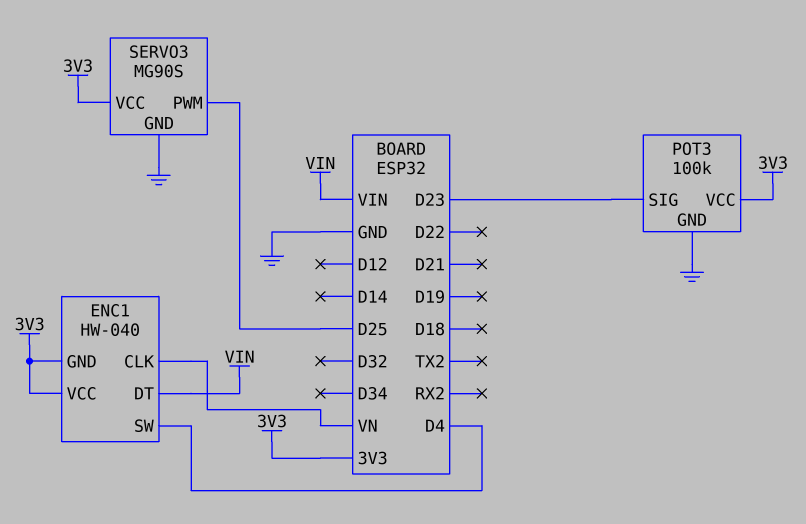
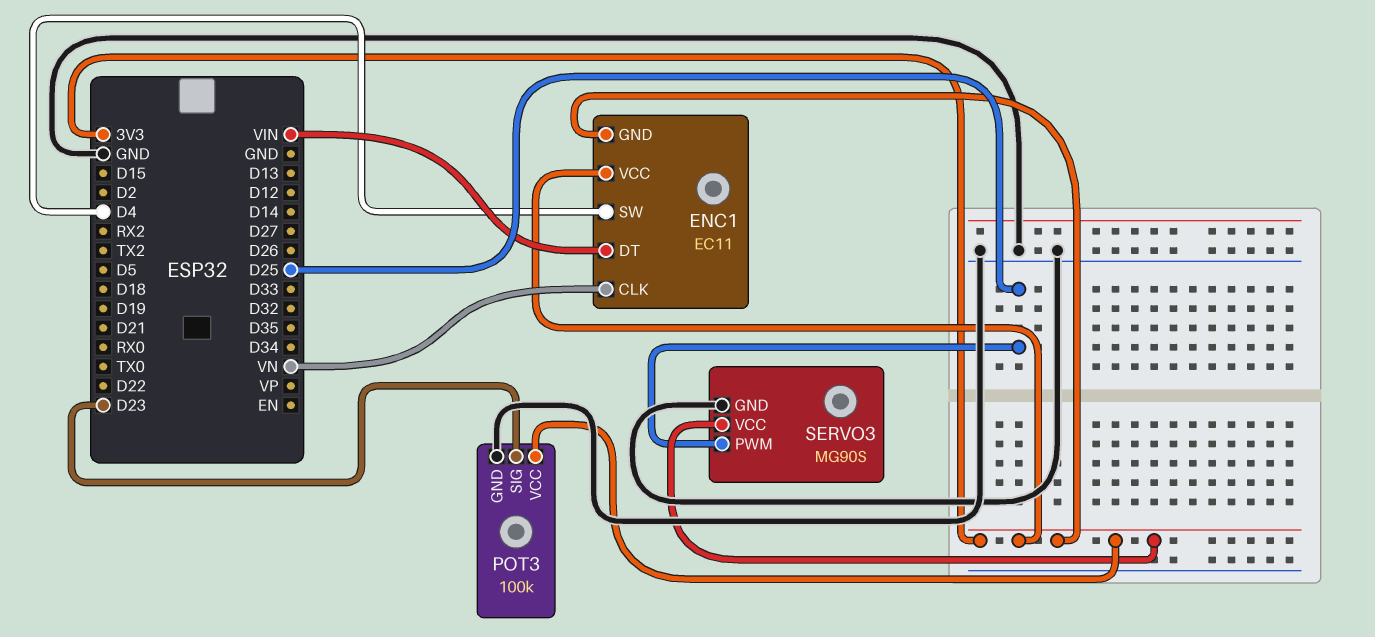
ENC1: HW-040 -> EC11

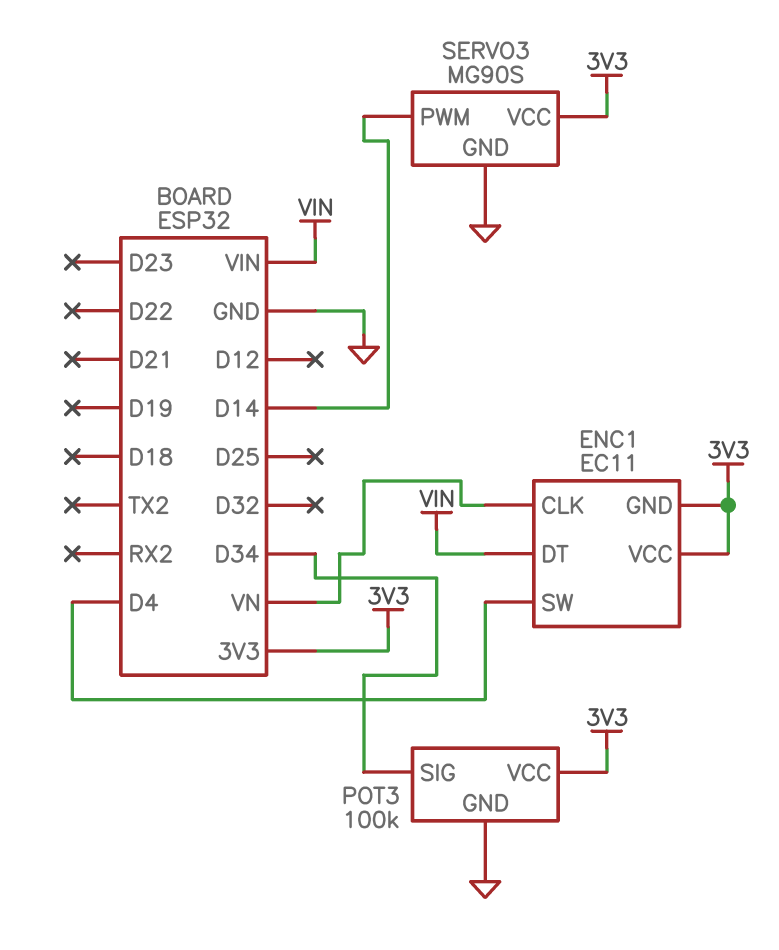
POT3 pin SIG: D23 -> D34
SERVO3 pin PWM: D25 -> D14

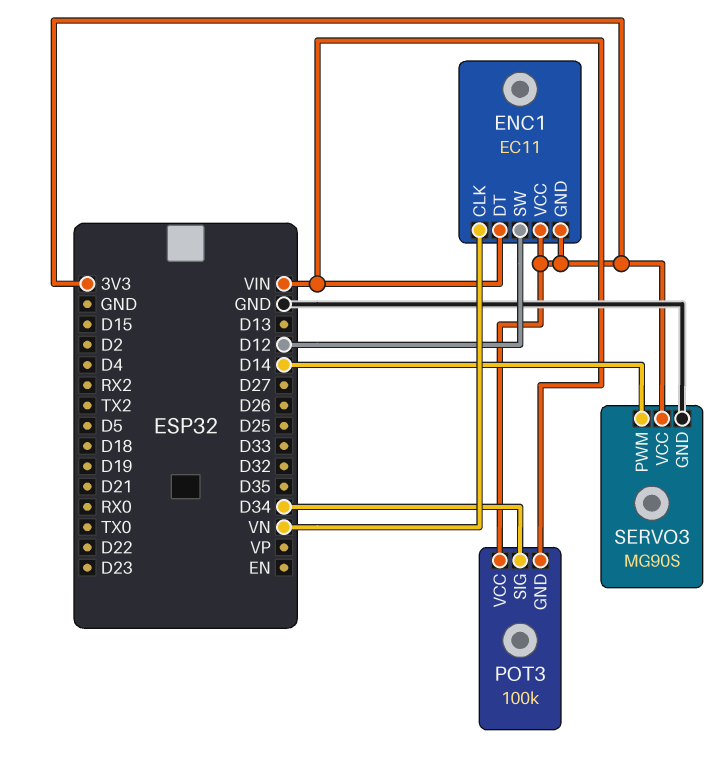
ENC1 pin SW: D4 -> D12
POT3 pin GND: GND -> VIN

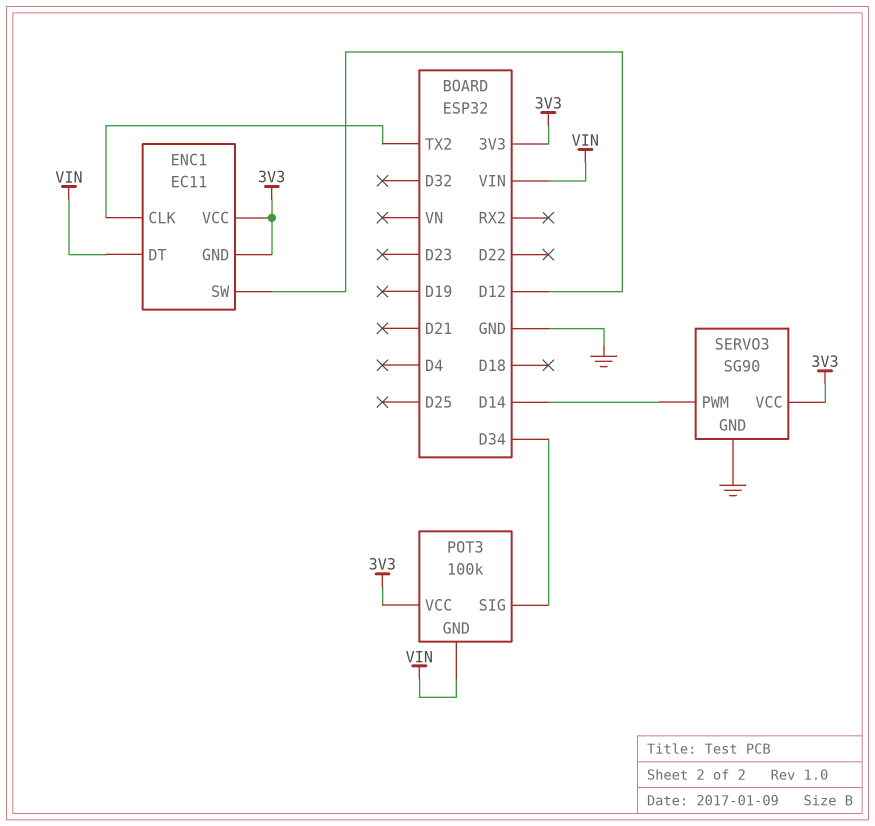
ENC1 pin CLK: VN -> TX2
SERVO3: MG90S -> SG90

